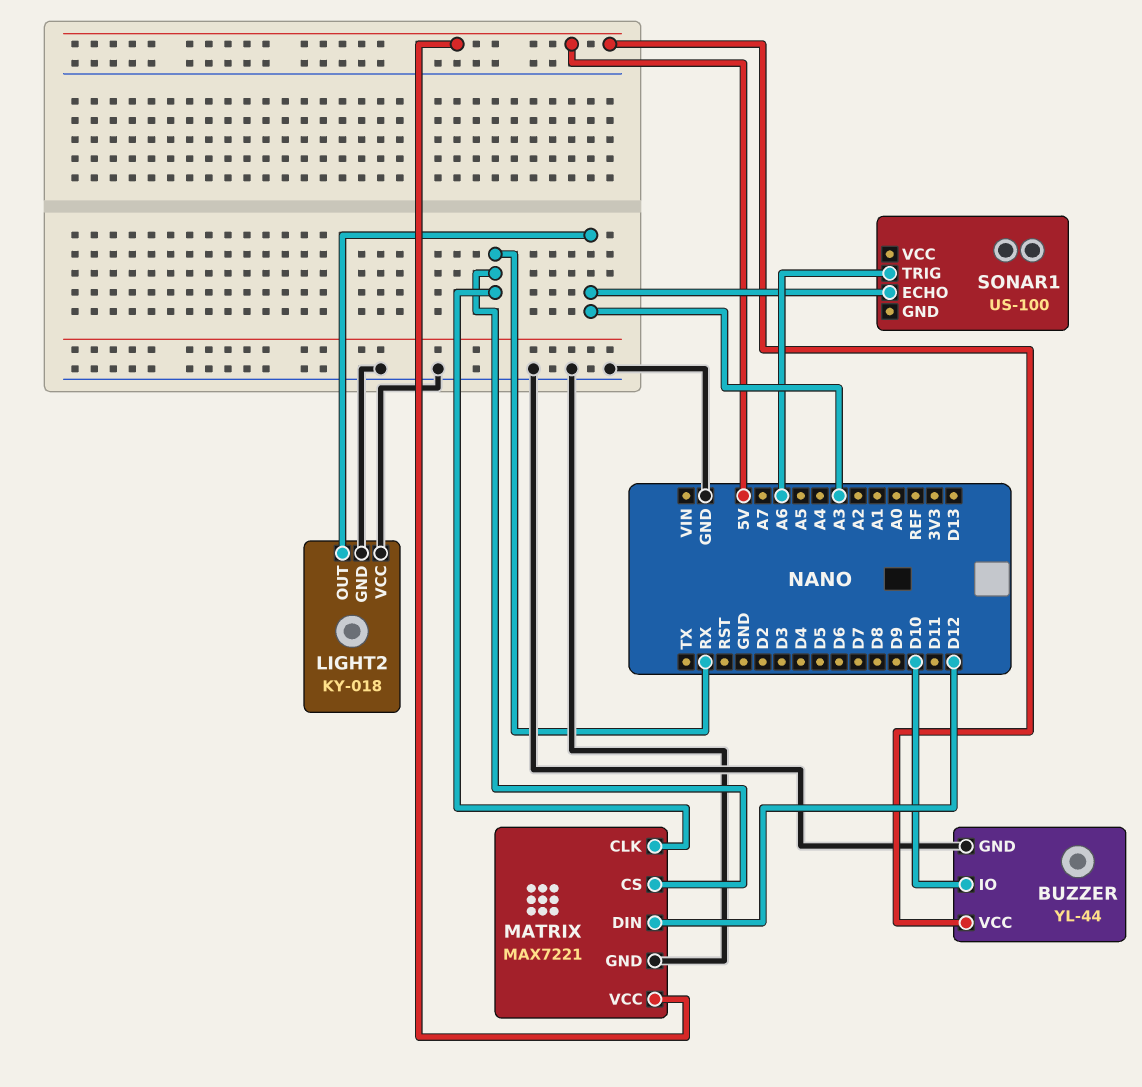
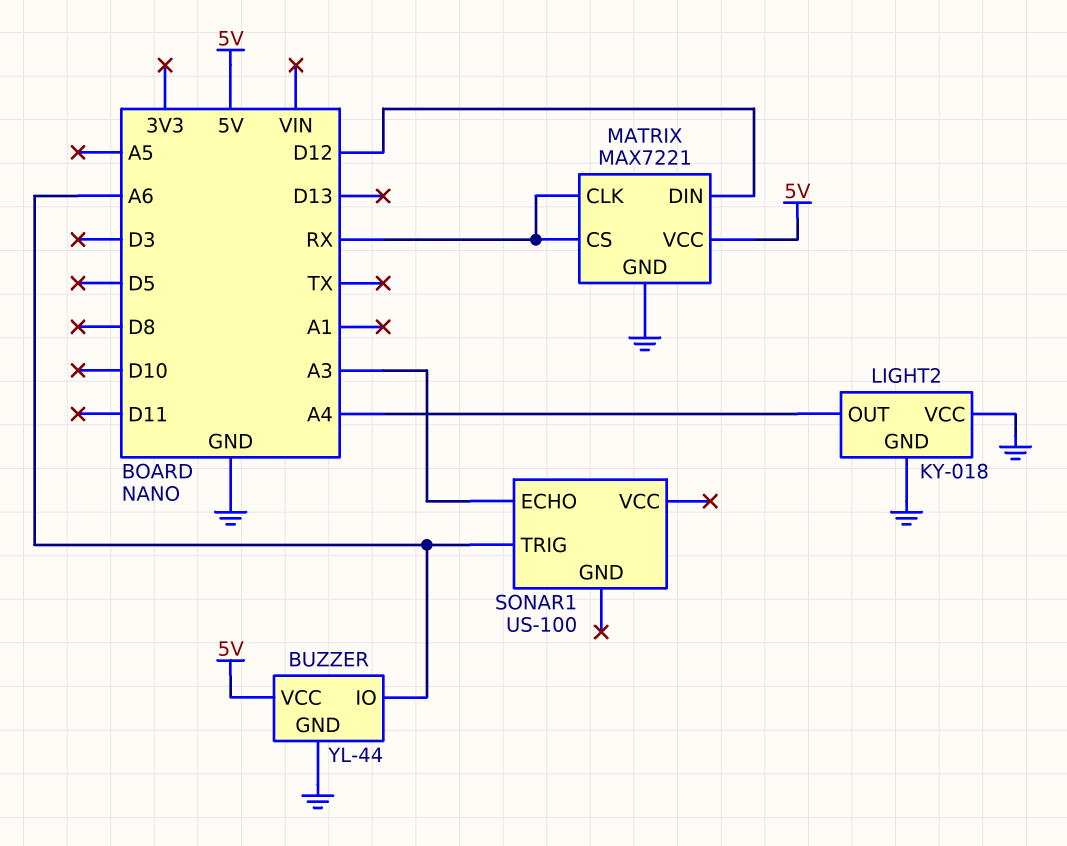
BUZZER pin IO: D10 -> A6
LIGHT2 pin OUT: A3 -> A4

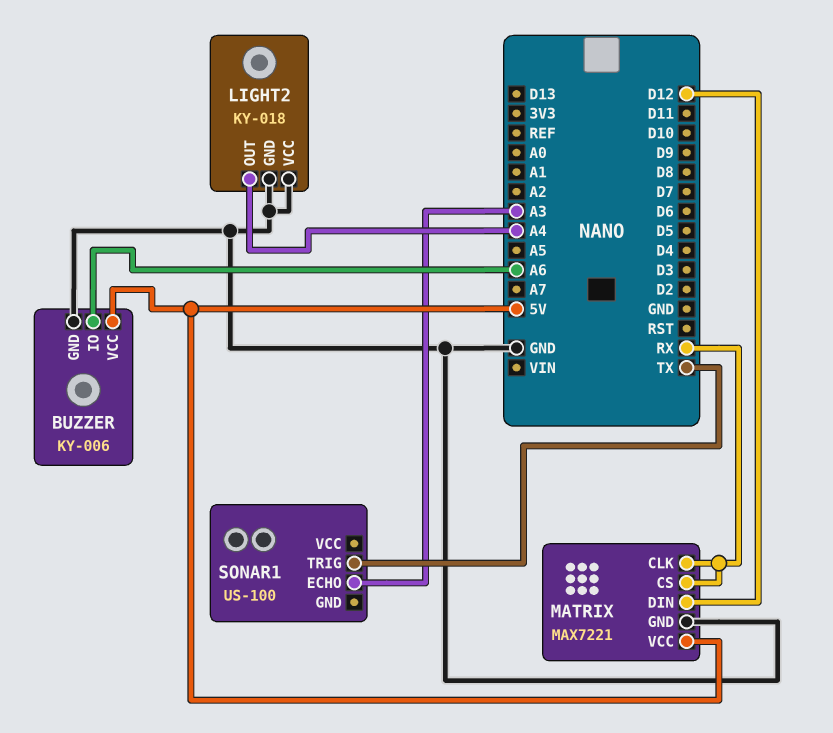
BUZZER: YL-44 -> KY-006
SONAR1 pin TRIG: A6 -> TX

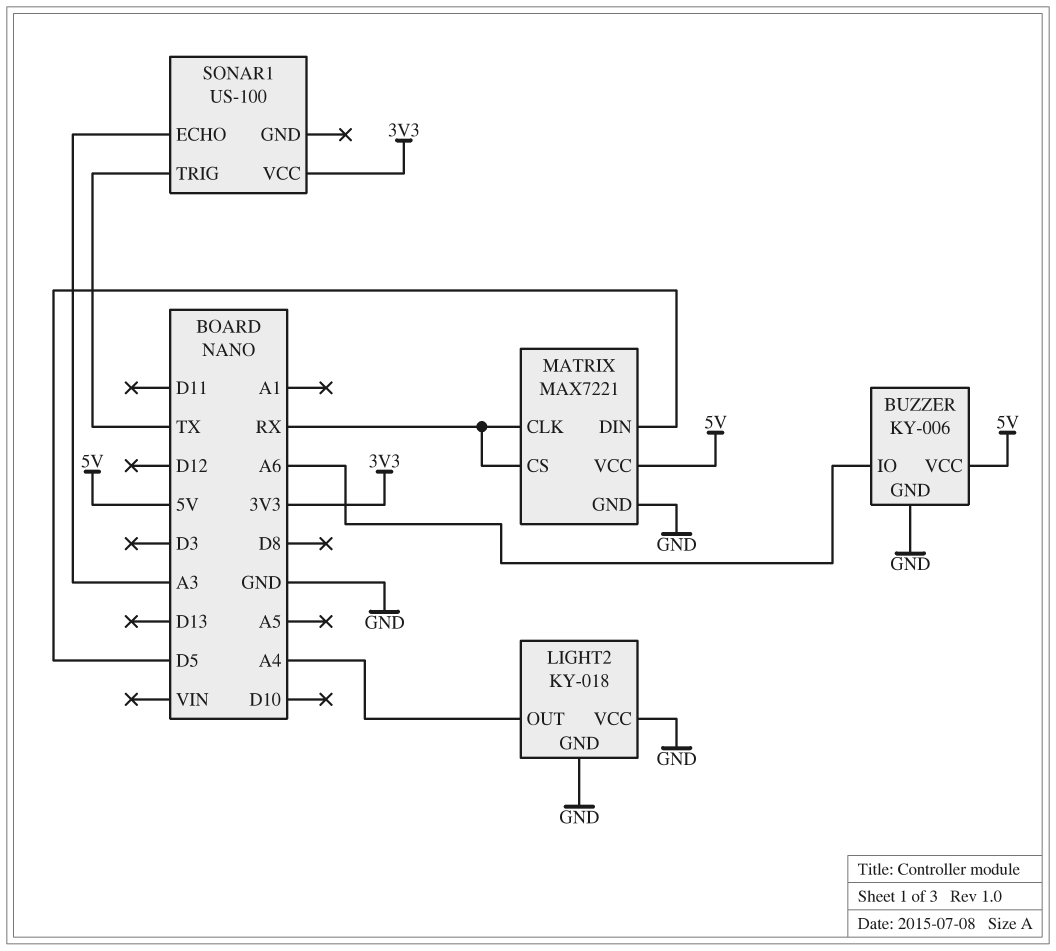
MATRIX pin DIN: D12 -> D5
SONAR1 pin VCC: none -> 3V3

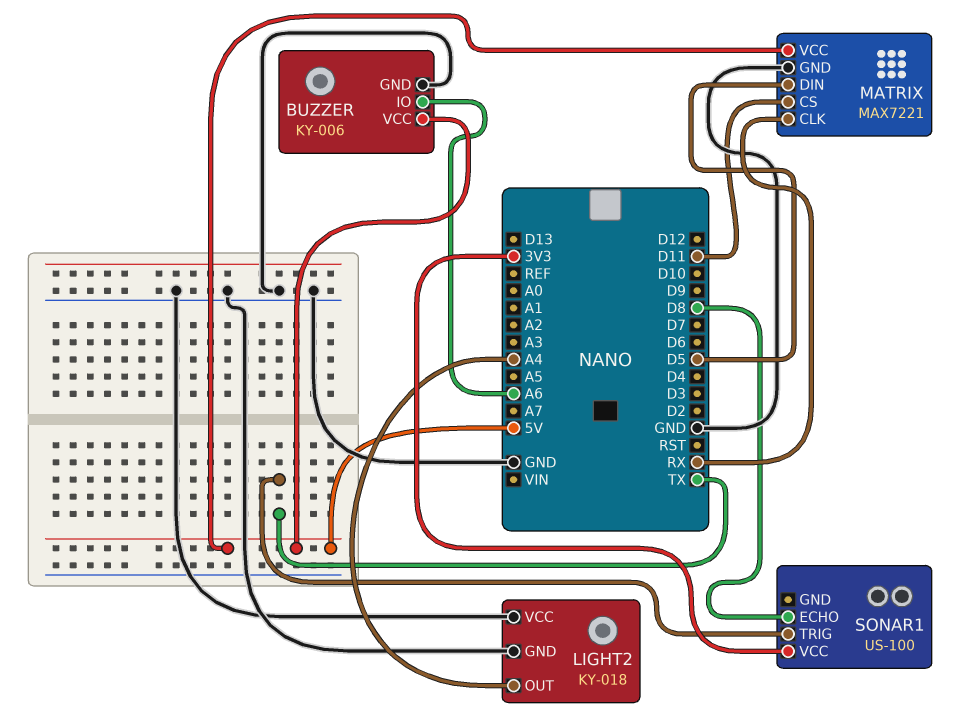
MATRIX pin CS: RX -> D11
SONAR1 pin ECHO: A3 -> D8

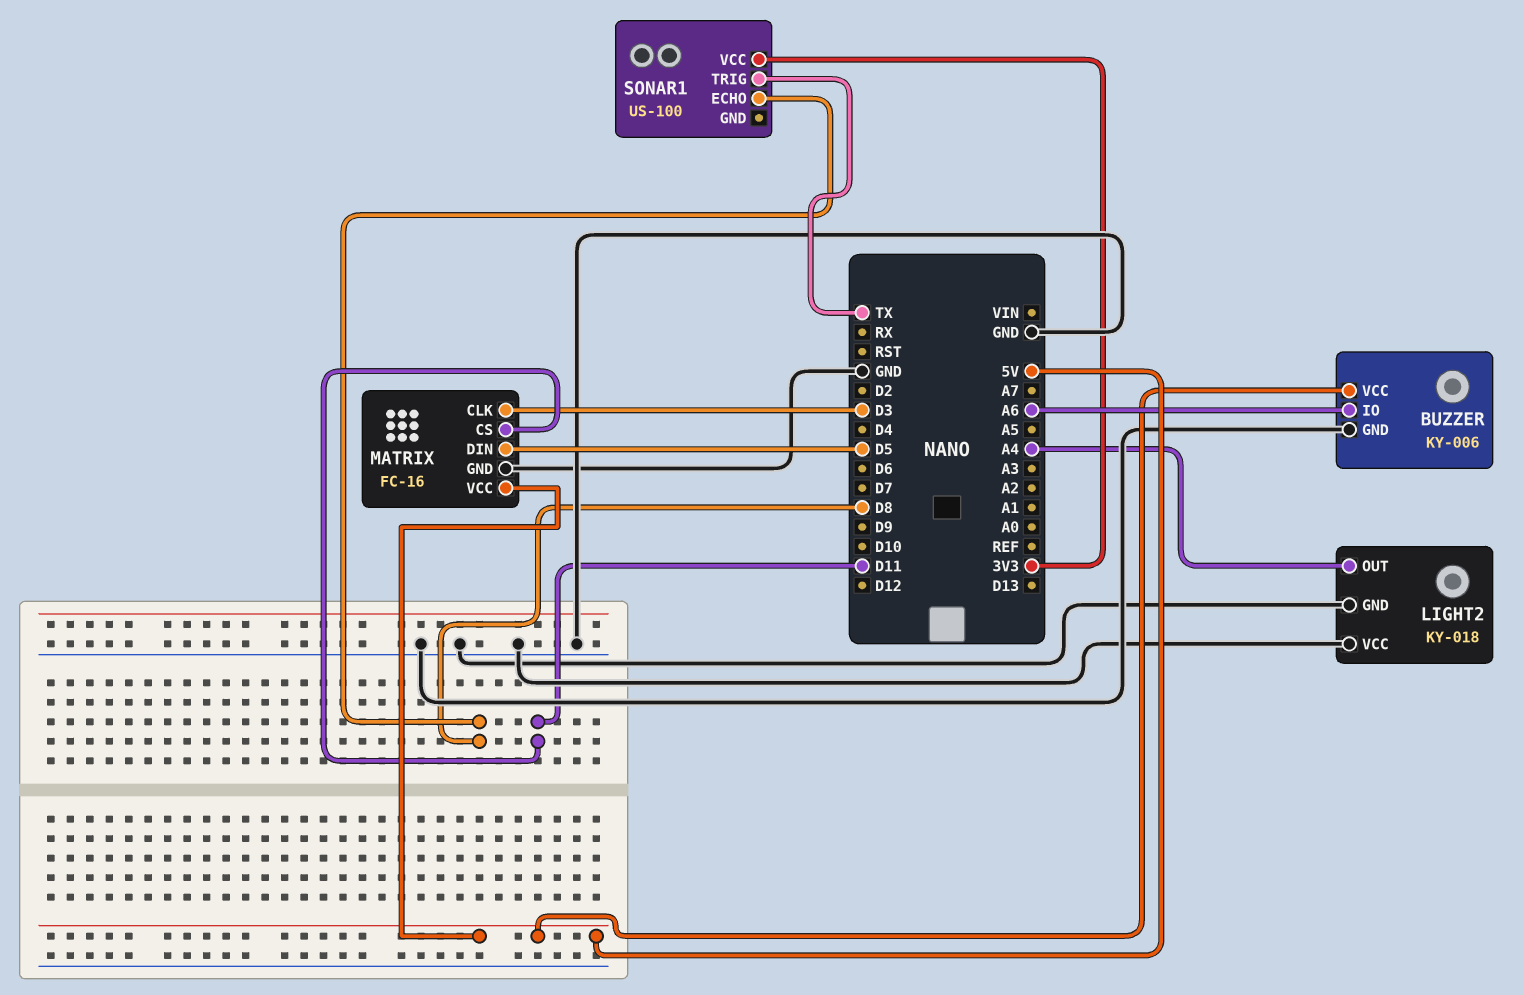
MATRIX: MAX7221 -> FC-16
MATRIX pin CLK: RX -> D3

